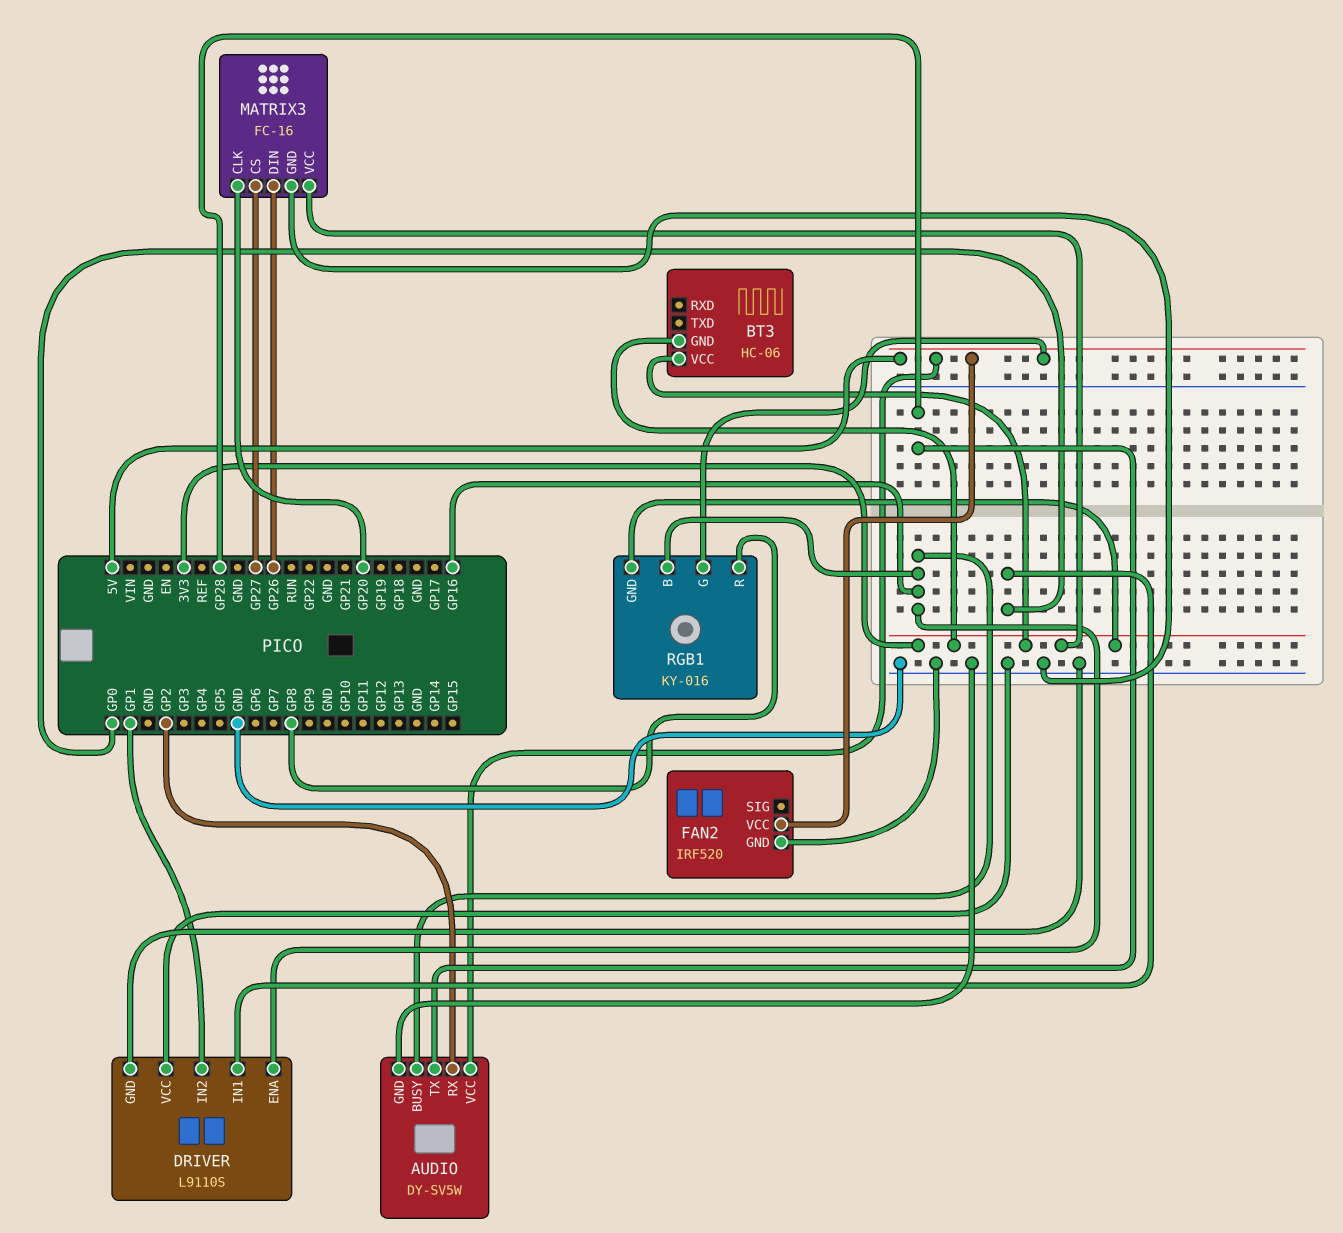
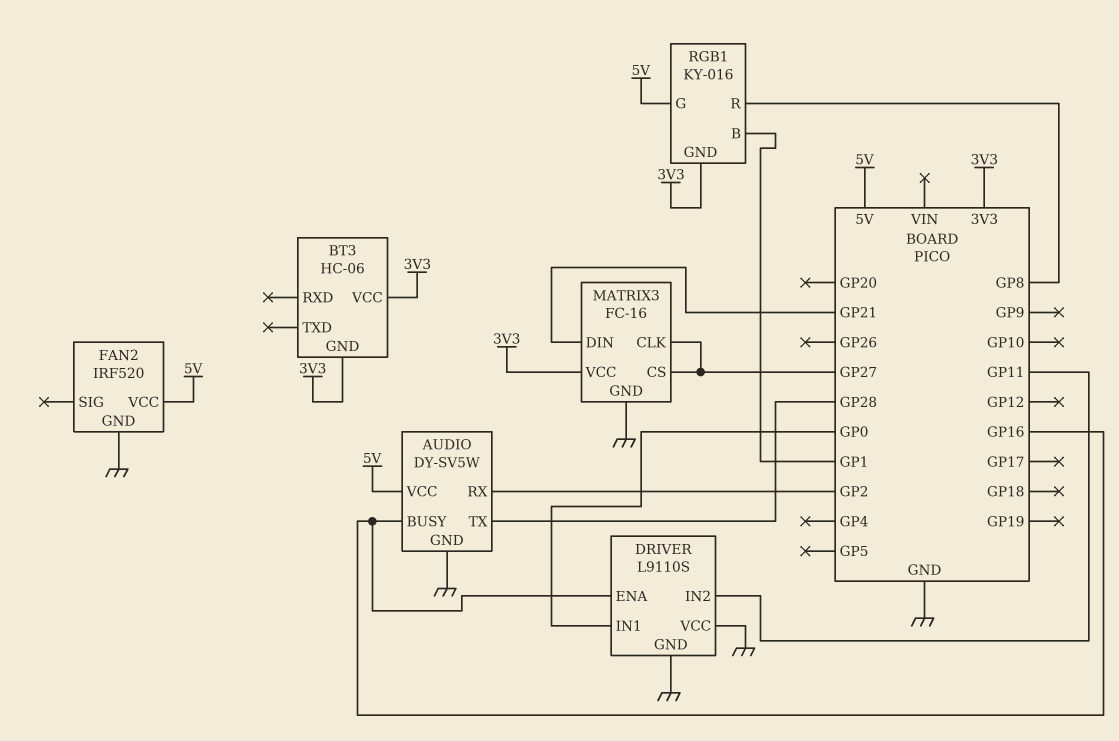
DRIVER pin IN2: GP1 -> GP11
MATRIX3 pin CLK: GP20 -> GP27
MATRIX3 pin DIN: GP26 -> GP21
RGB1 pin B: GP16 -> GP1

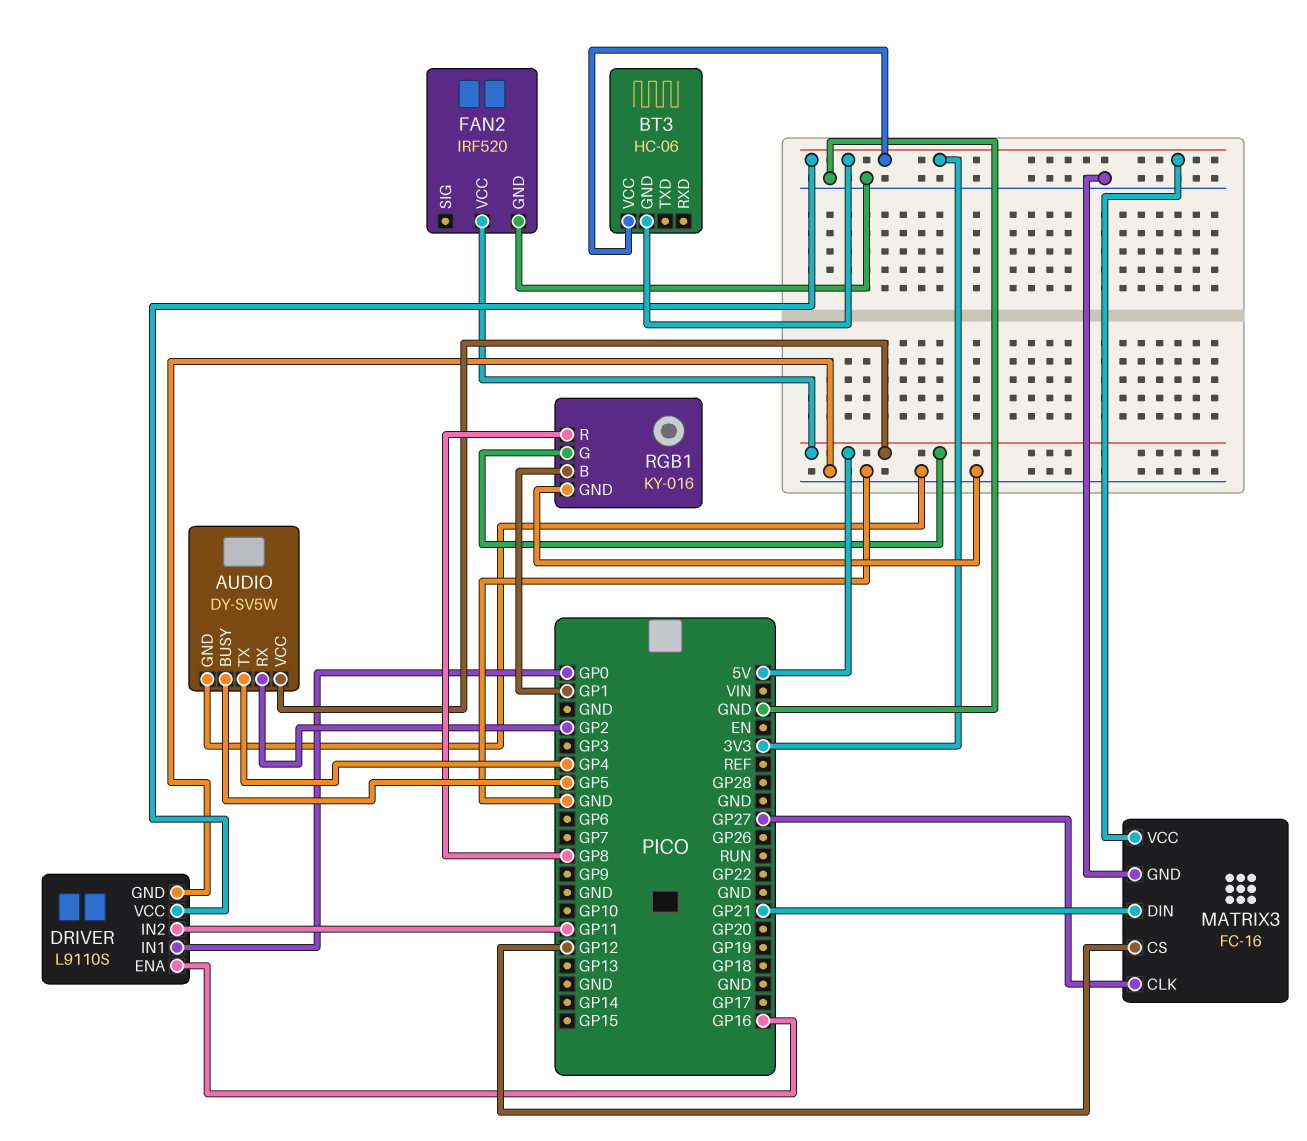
AUDIO pin BUSY: GP16 -> GP5
AUDIO pin TX: GP28 -> GP4
DRIVER pin VCC: GND -> 3V3
MATRIX3 pin CS: GP27 -> GP12
RGB1 pin GND: 3V3 -> GND

